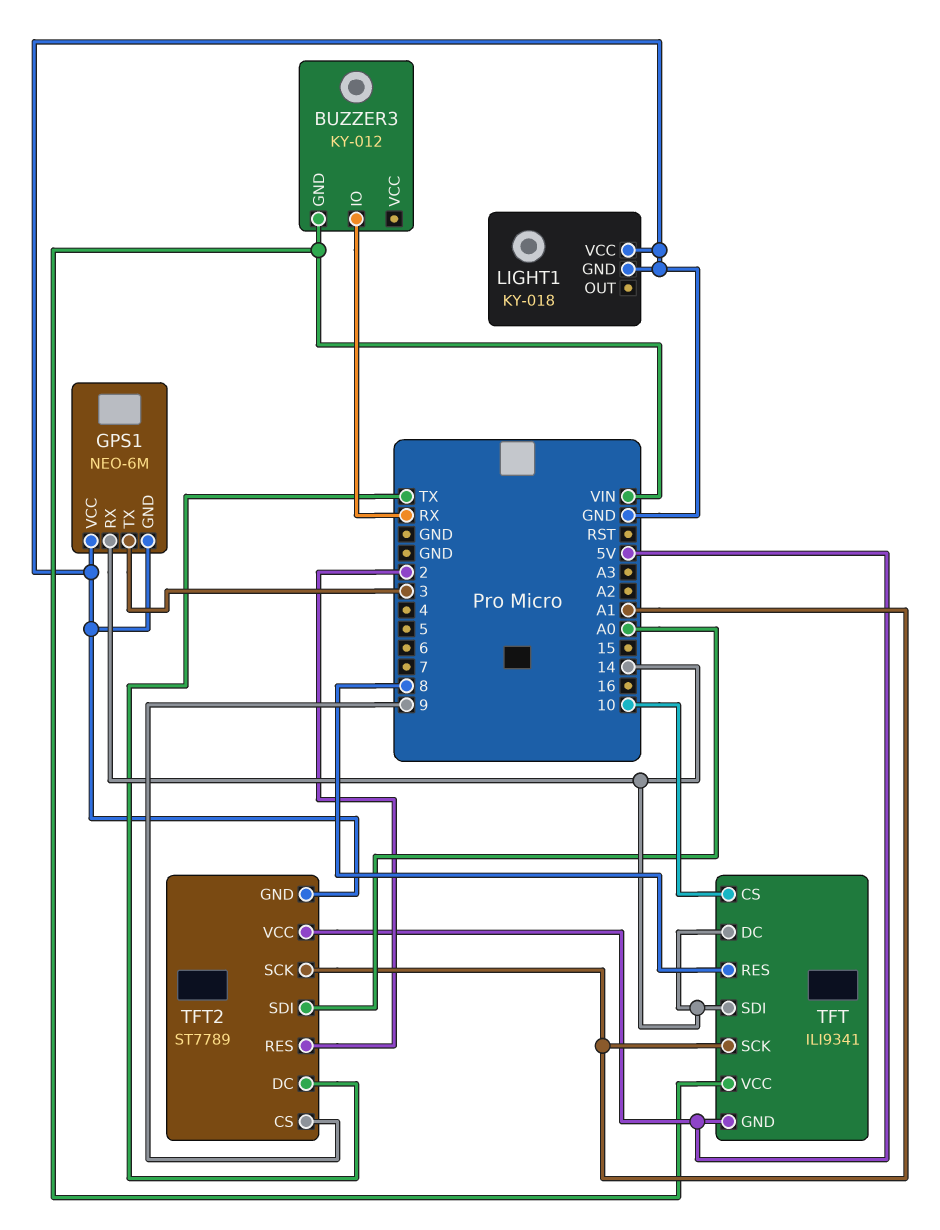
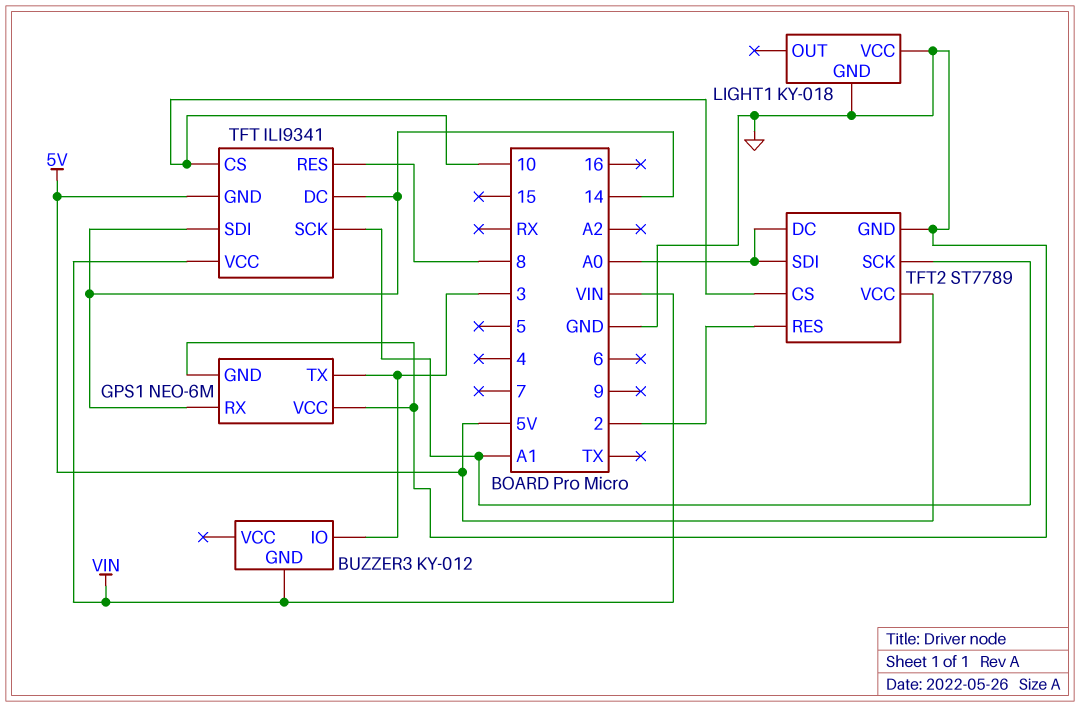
BUZZER3 pin IO: RX -> 3
TFT2 pin CS: 9 -> 10
TFT2 pin DC: TX -> A0

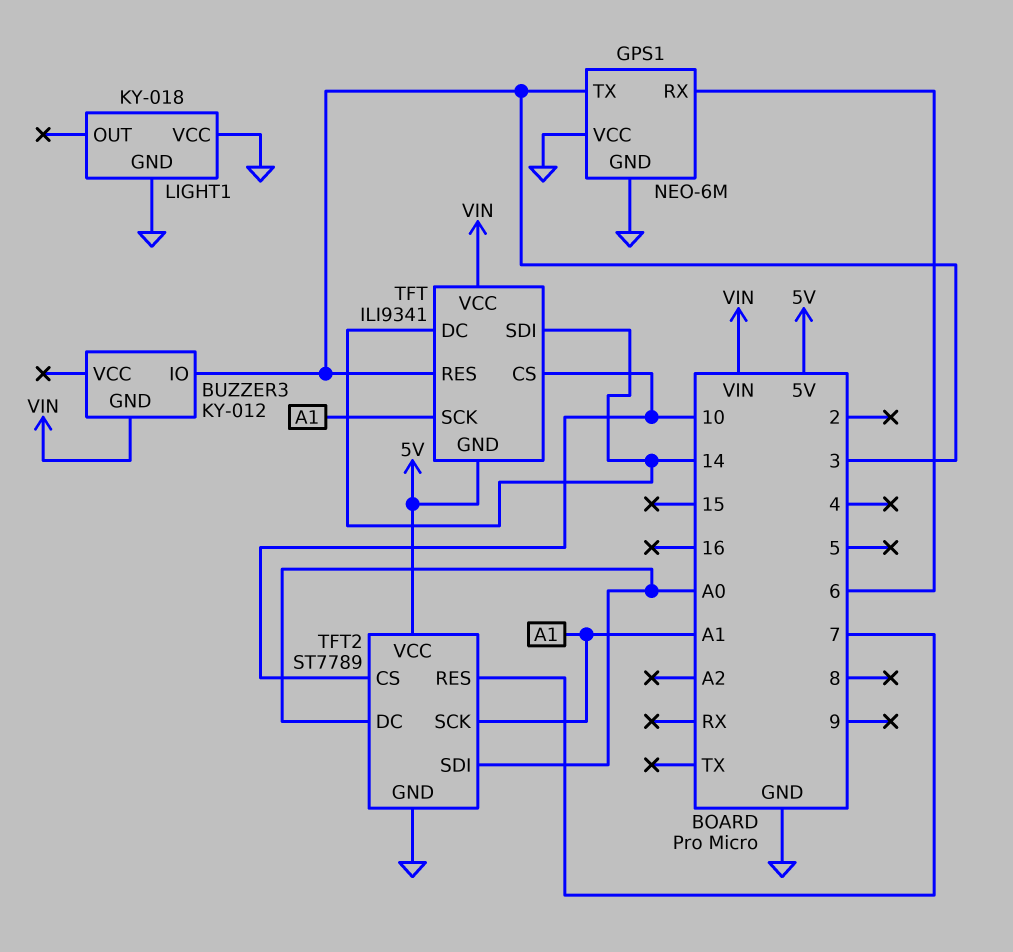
GPS1 pin RX: 14 -> 6
TFT pin RES: 8 -> 3
TFT2 pin RES: 2 -> 7

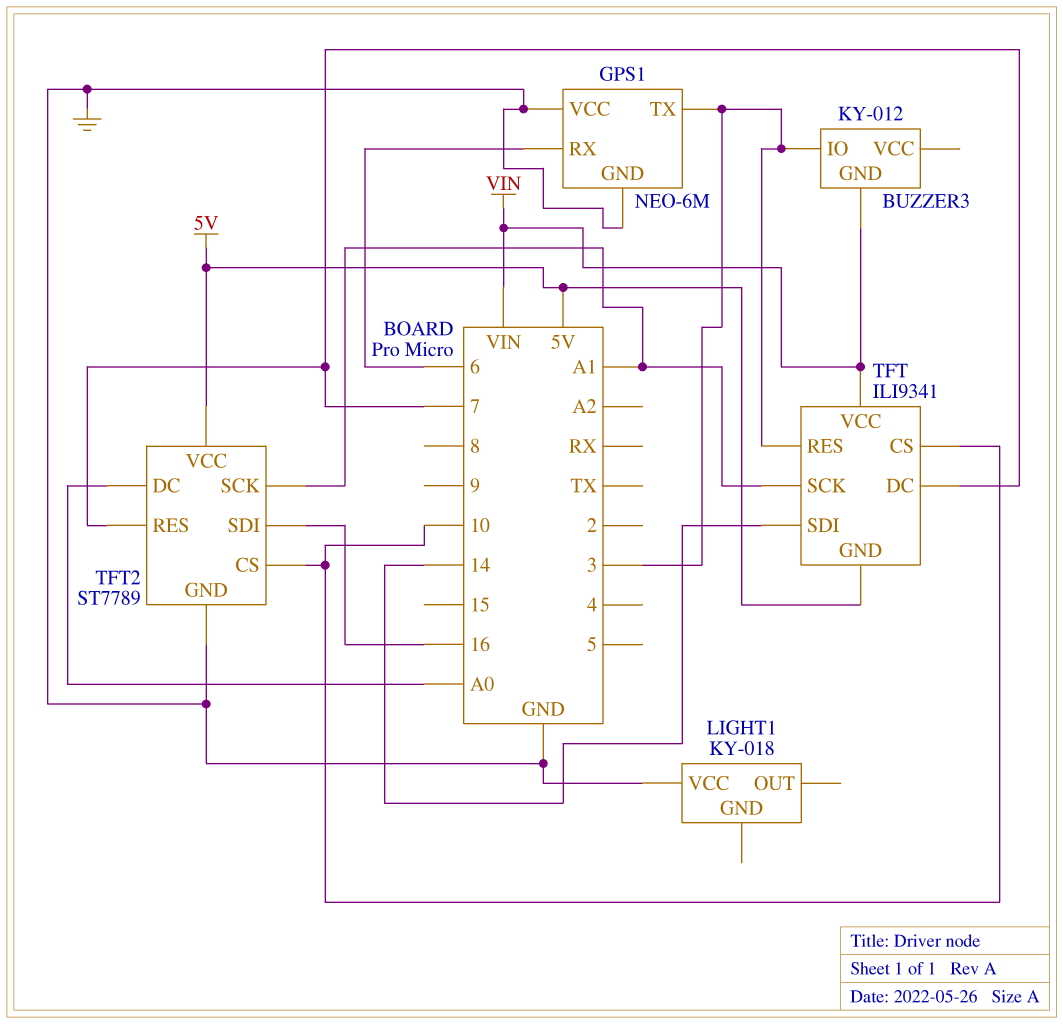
LIGHT1 pin GND: GND -> none
TFT pin DC: 14 -> 7
TFT2 pin SDI: A0 -> 16

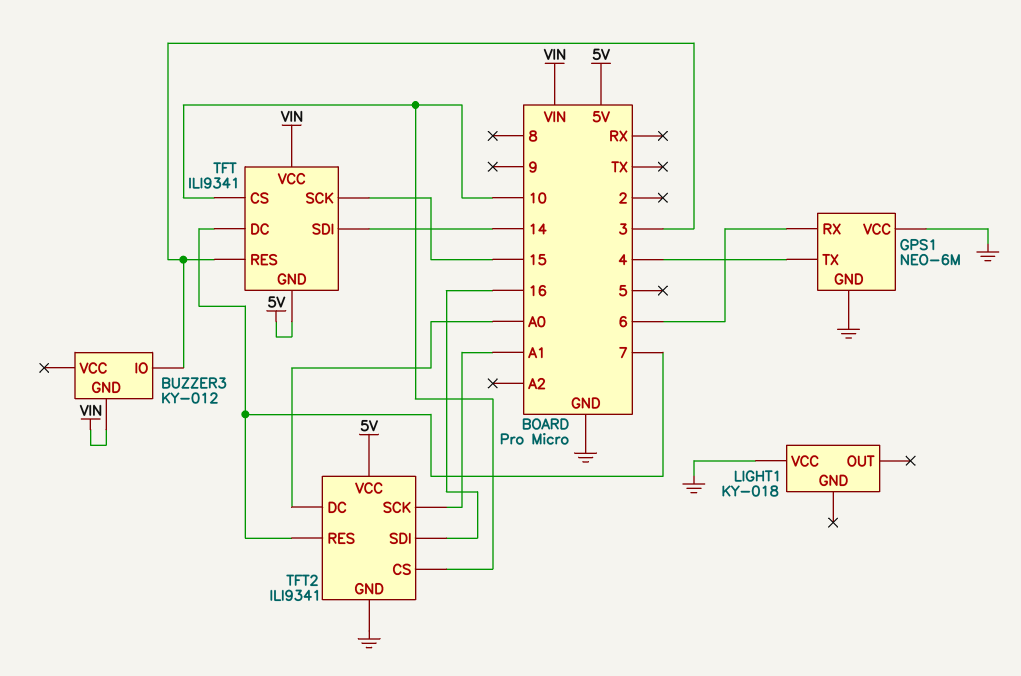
GPS1 pin TX: 3 -> 4
TFT pin SCK: A1 -> 15
TFT2: ST7789 -> ILI9341

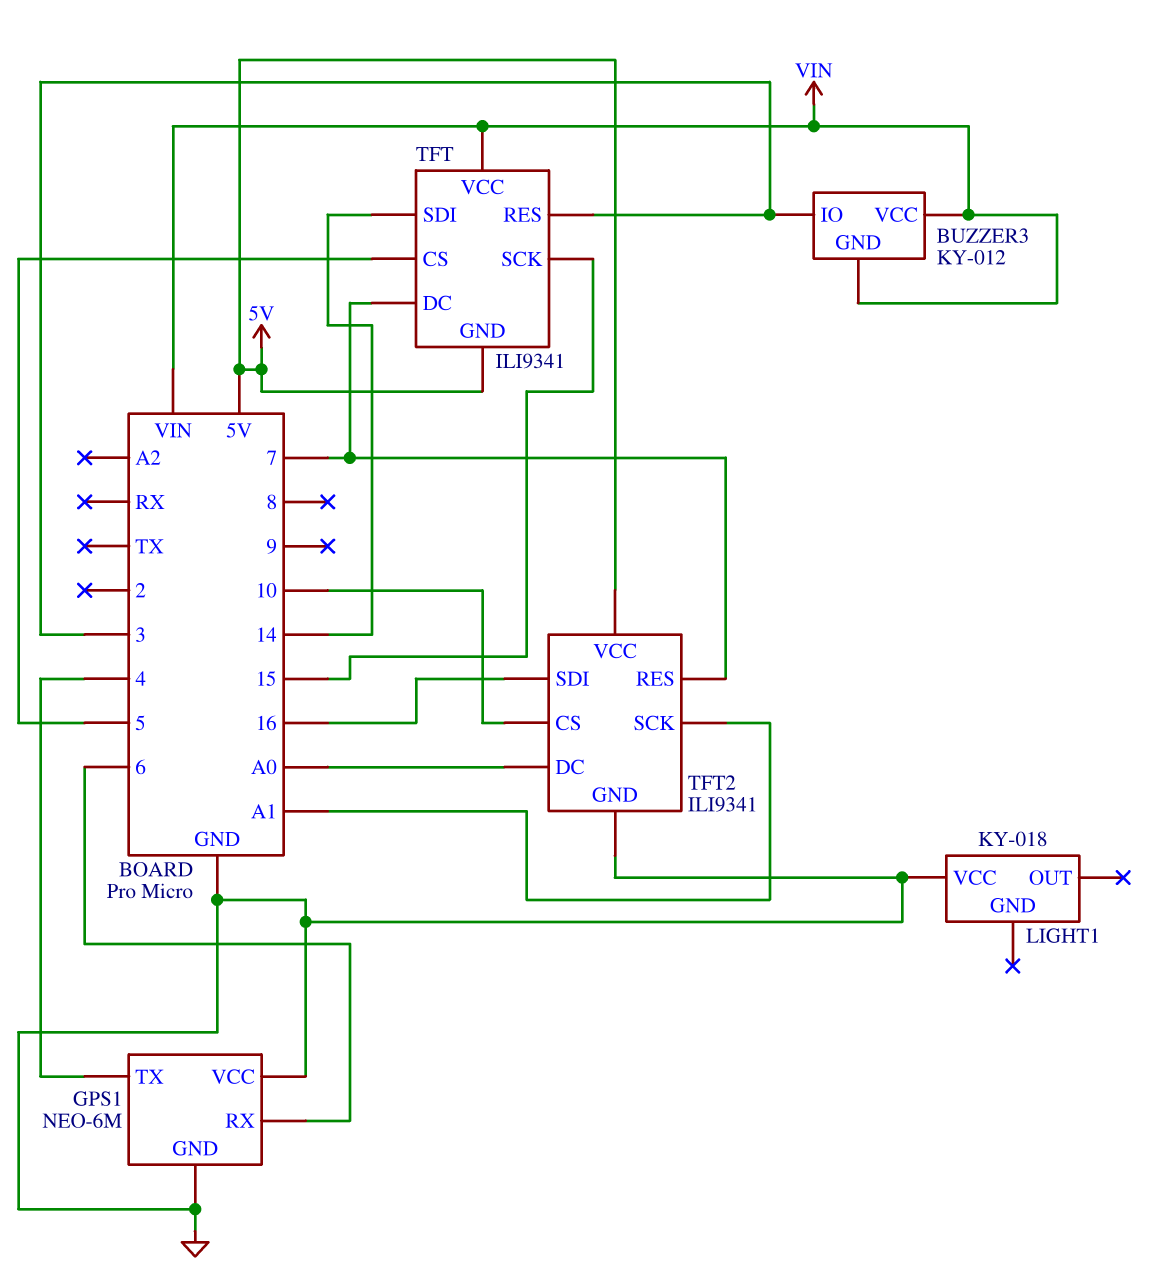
BUZZER3 pin VCC: none -> VIN
TFT pin CS: 10 -> 5

